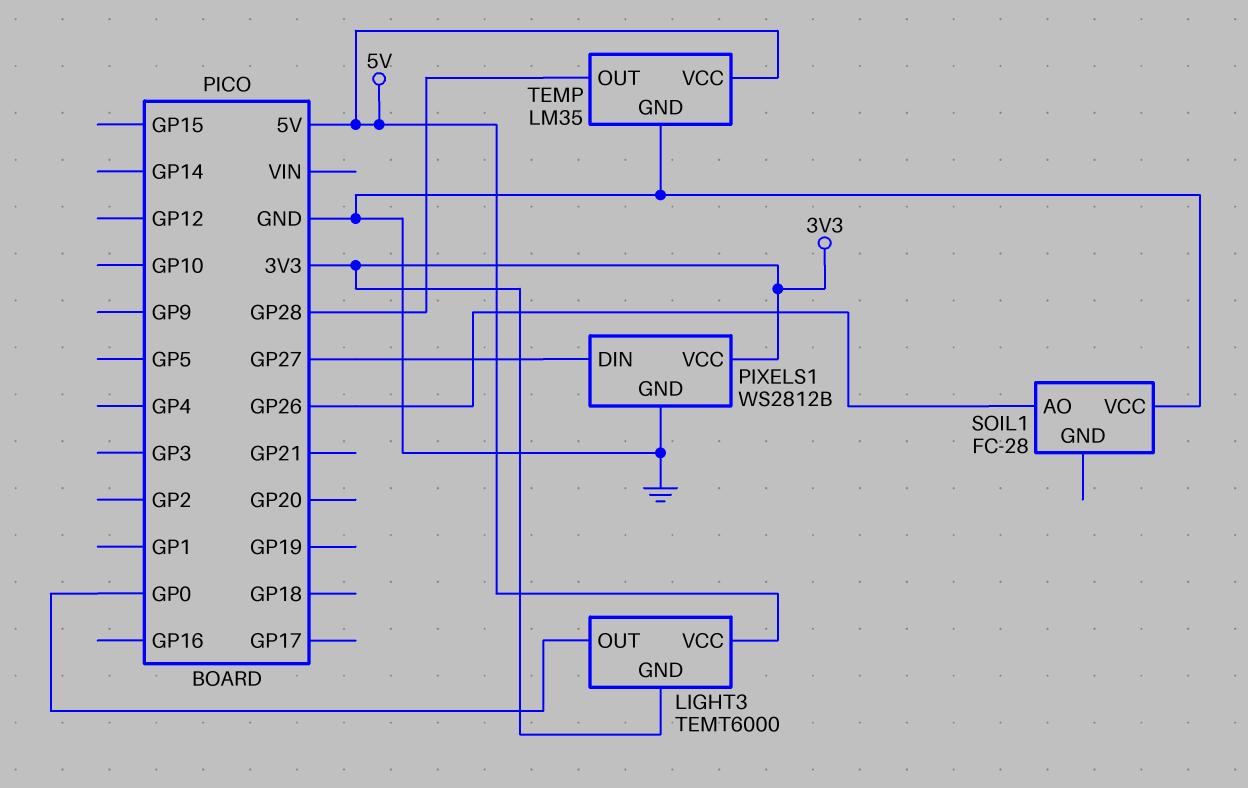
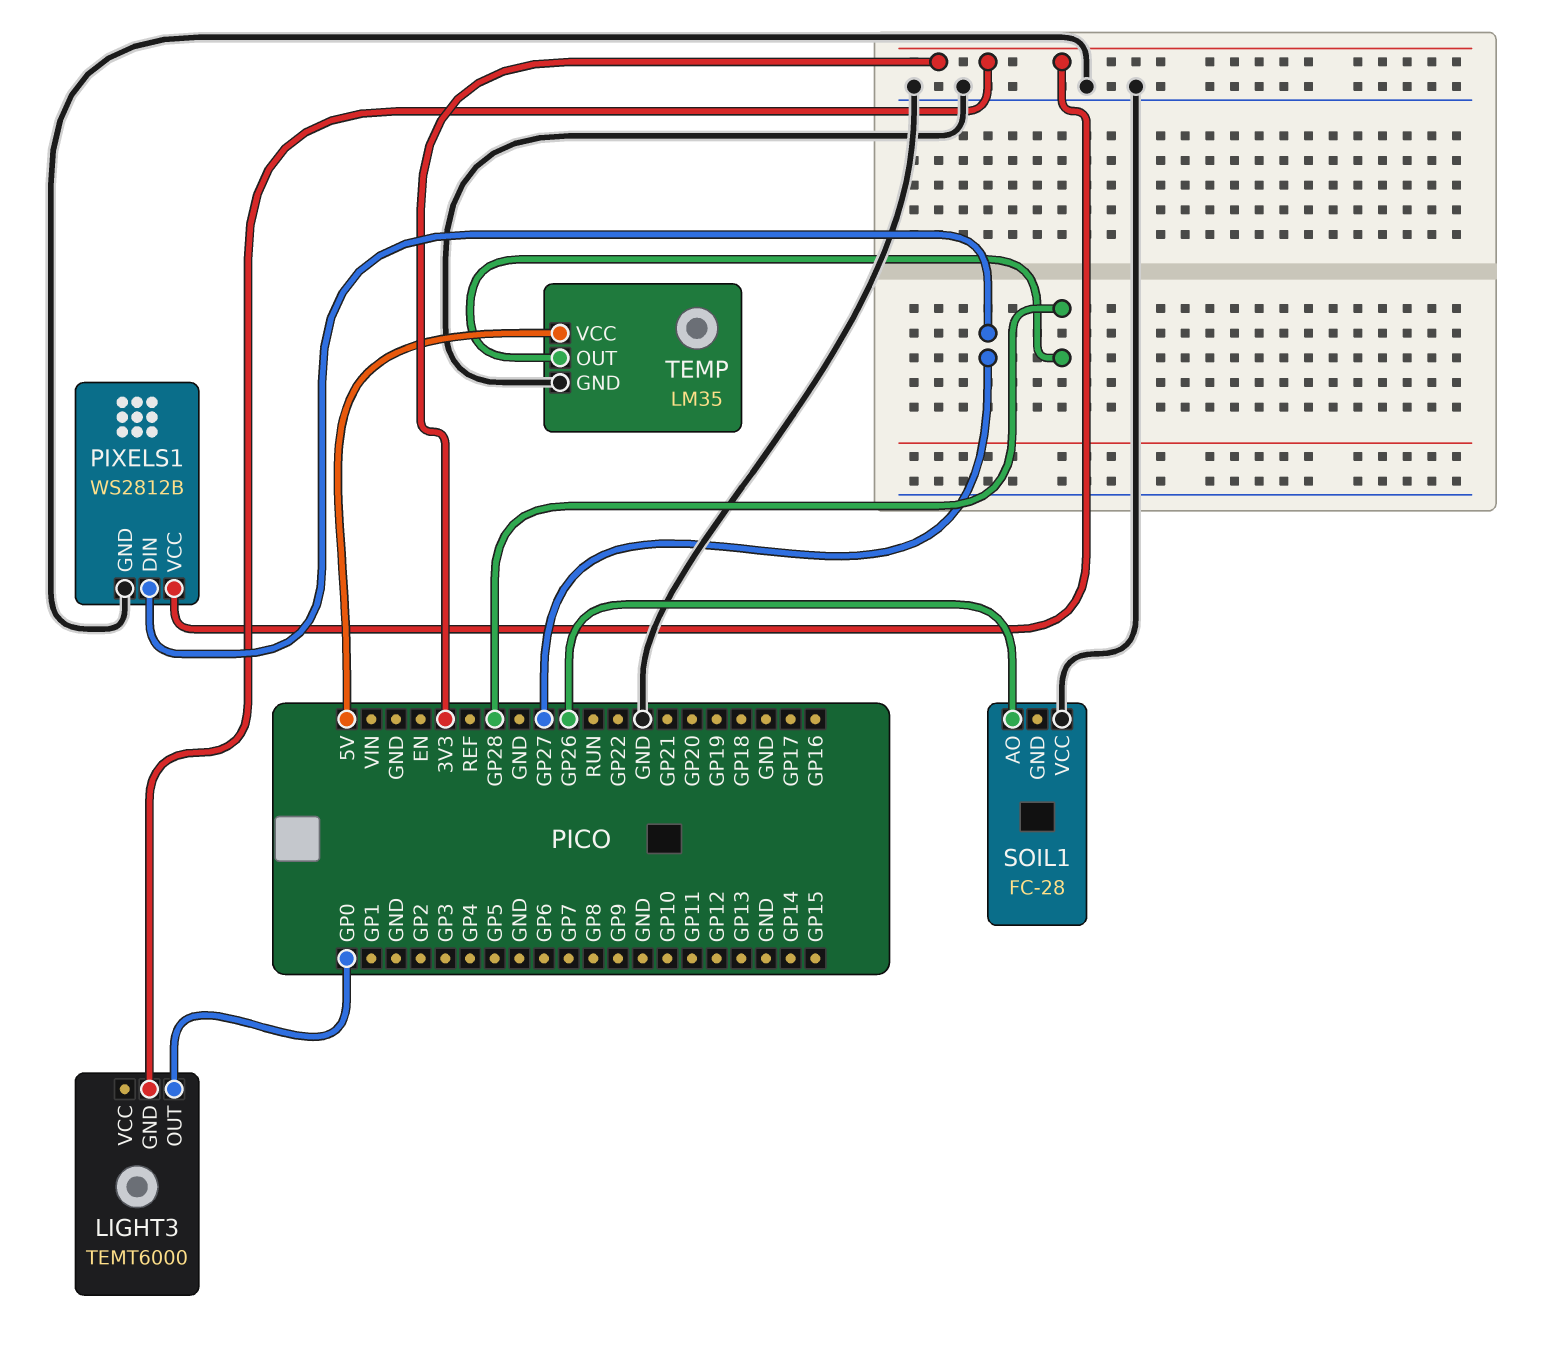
LIGHT3 pin VCC: 5V -> none

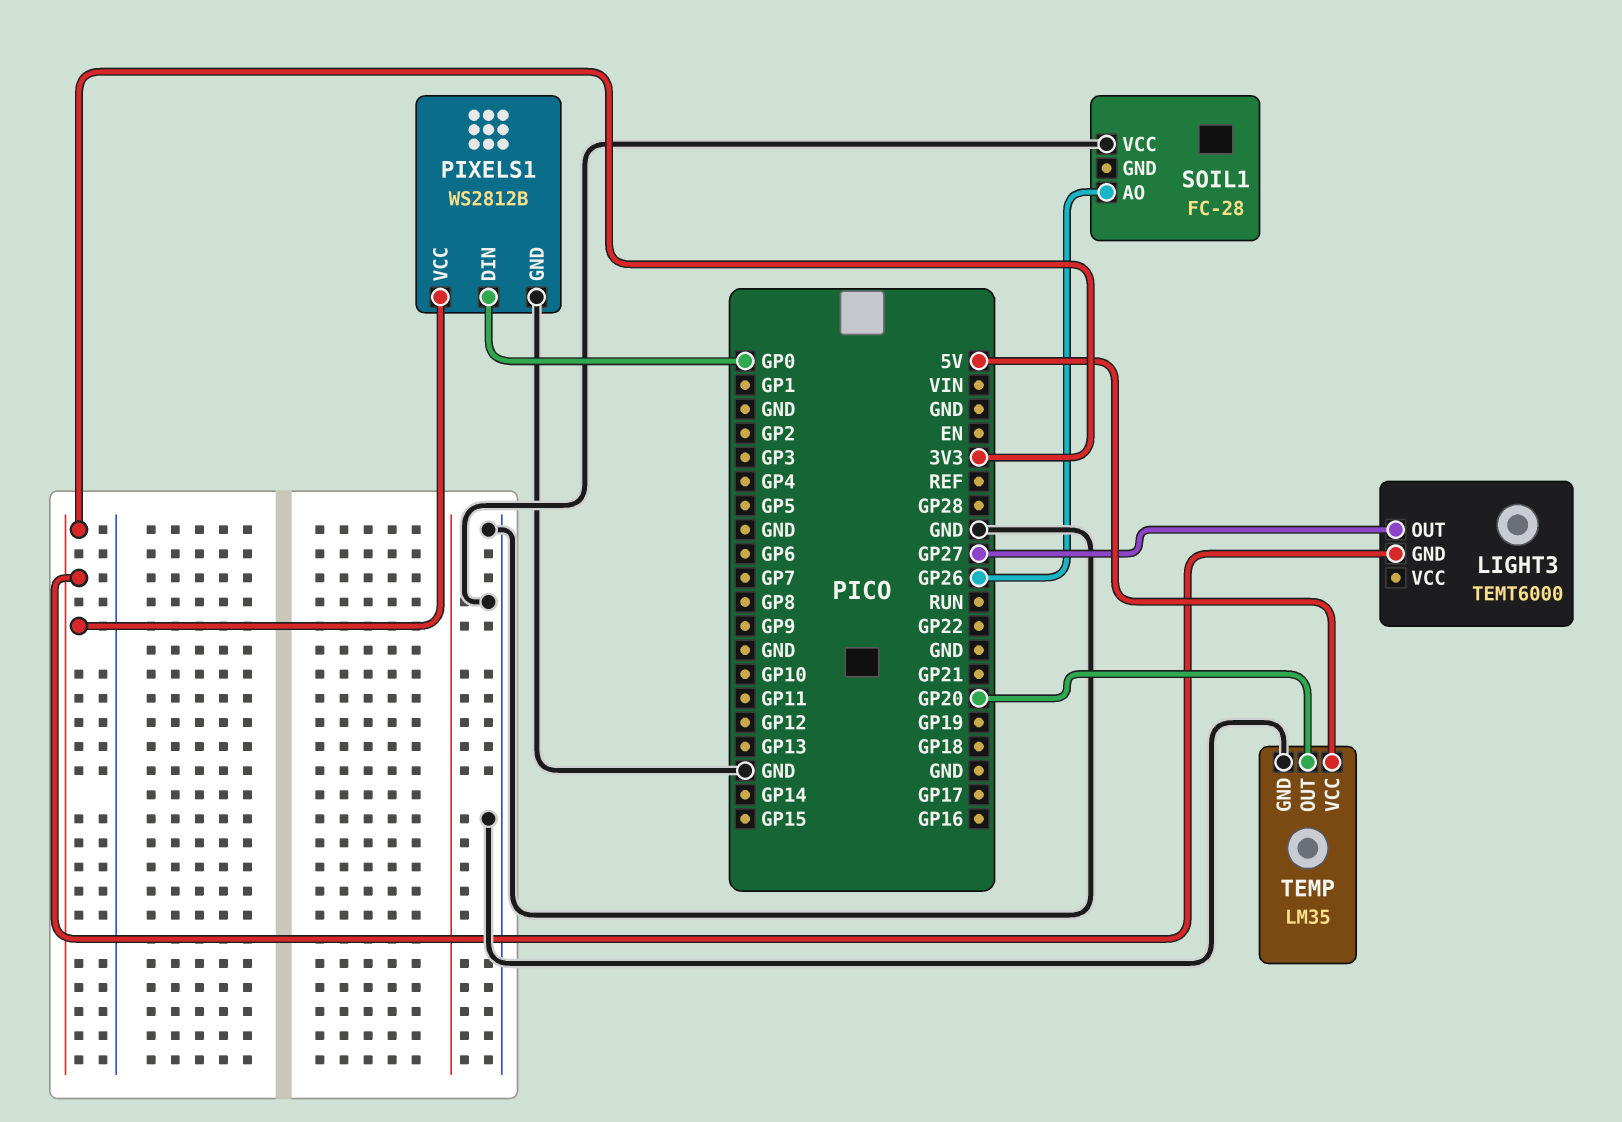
LIGHT3 pin OUT: GP0 -> GP27
PIXELS1 pin DIN: GP27 -> GP0
TEMP pin OUT: GP28 -> GP20

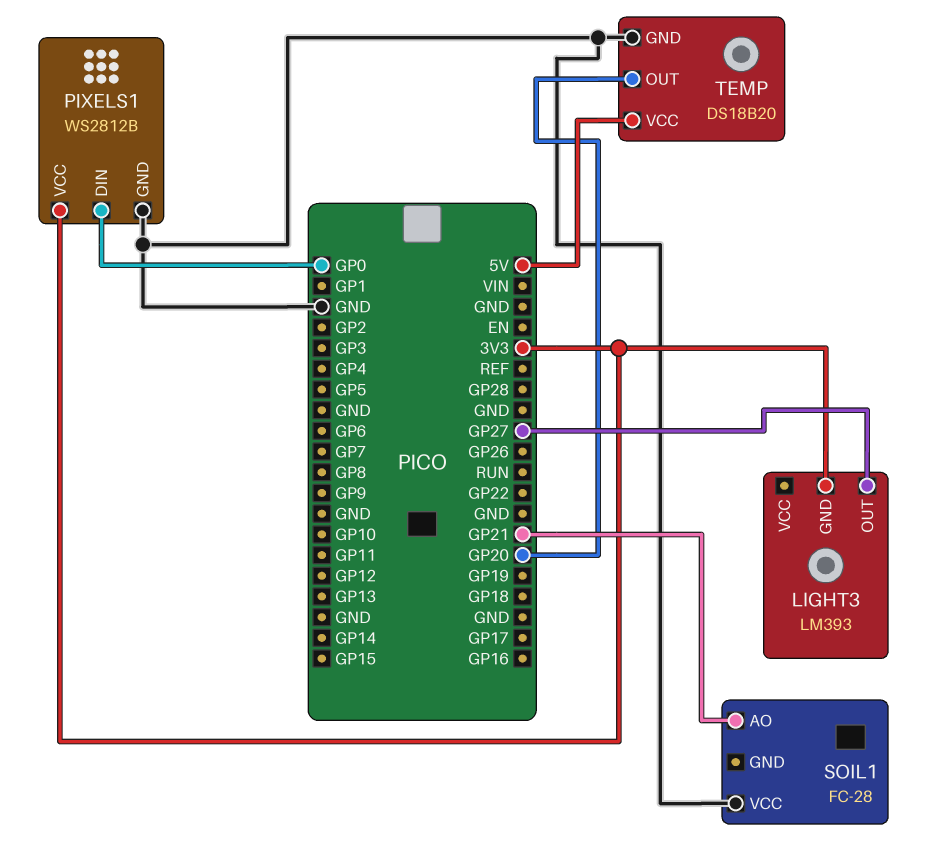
LIGHT3: TEMT6000 -> LM393
SOIL1 pin AO: GP26 -> GP21
TEMP: LM35 -> DS18B20

